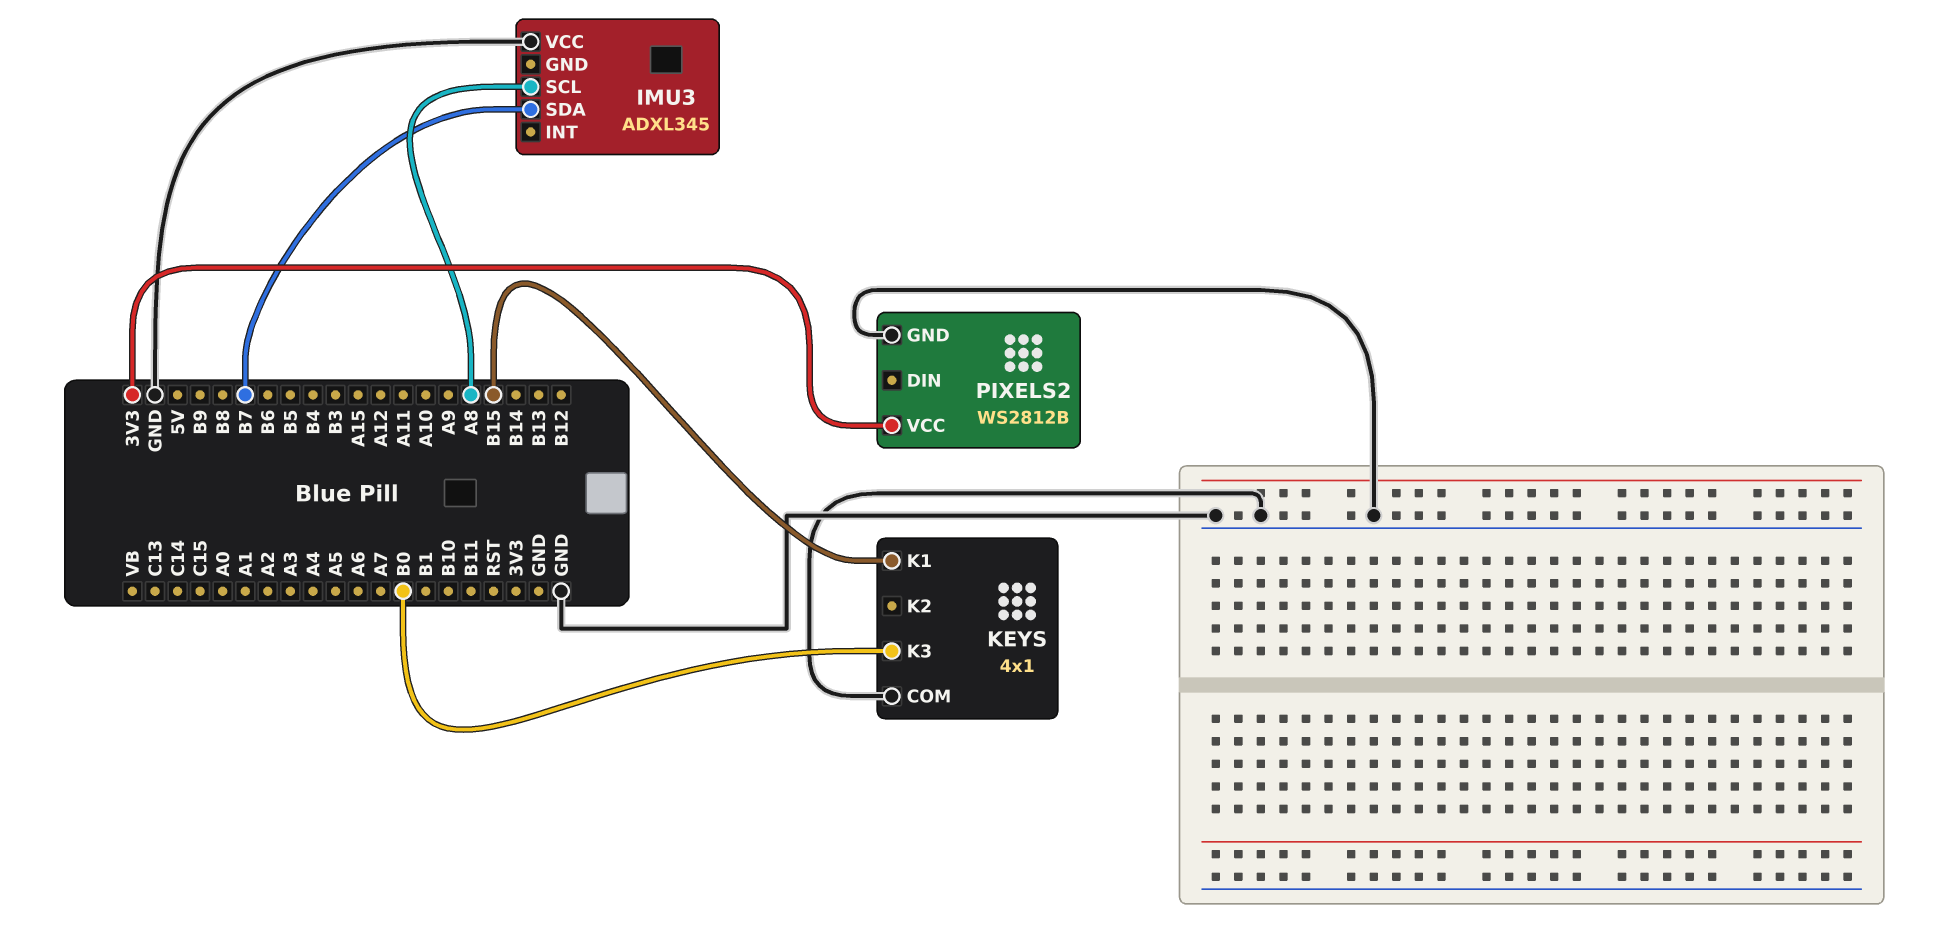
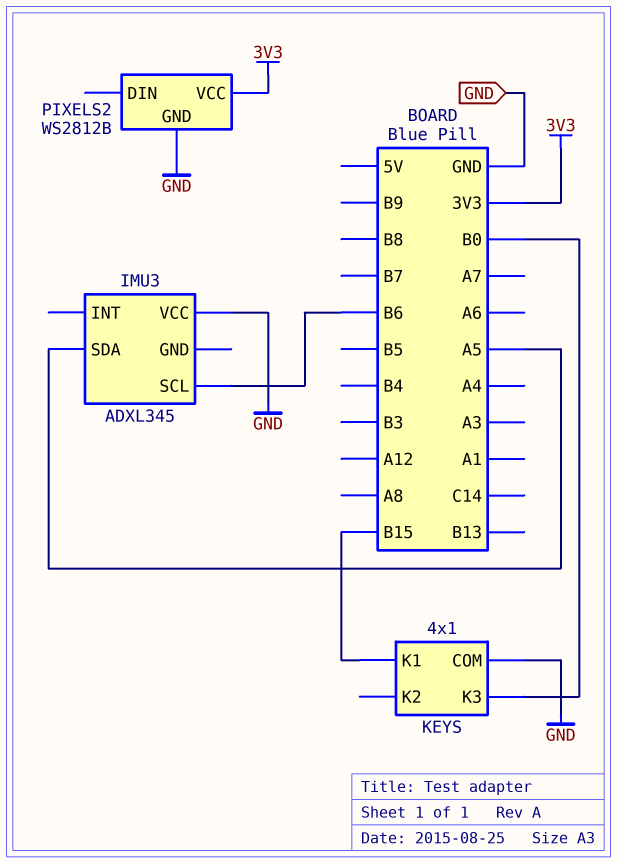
IMU3 pin SCL: A8 -> B6
IMU3 pin SDA: B7 -> A5

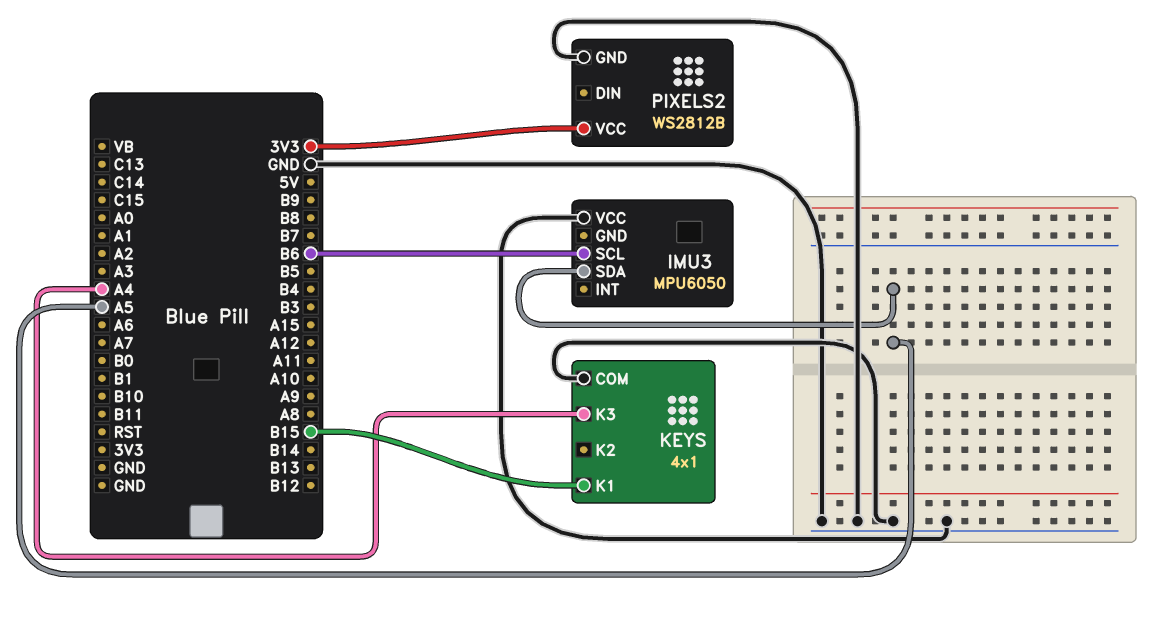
IMU3: ADXL345 -> MPU6050
KEYS pin K3: B0 -> A4

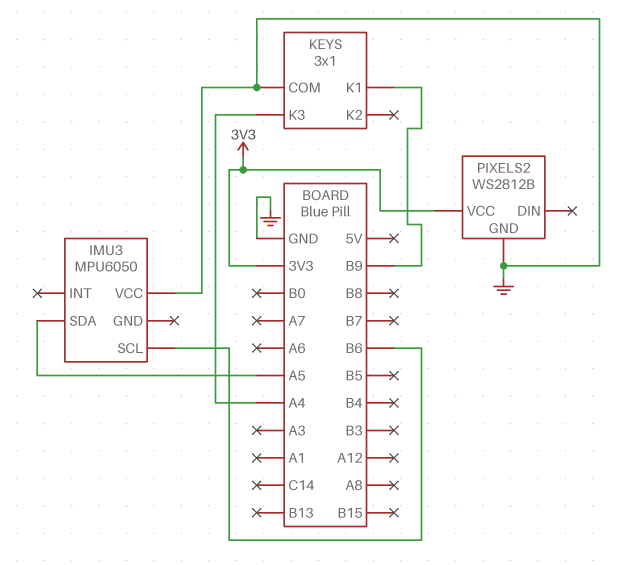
KEYS: 4x1 -> 3x1
KEYS pin K1: B15 -> B9

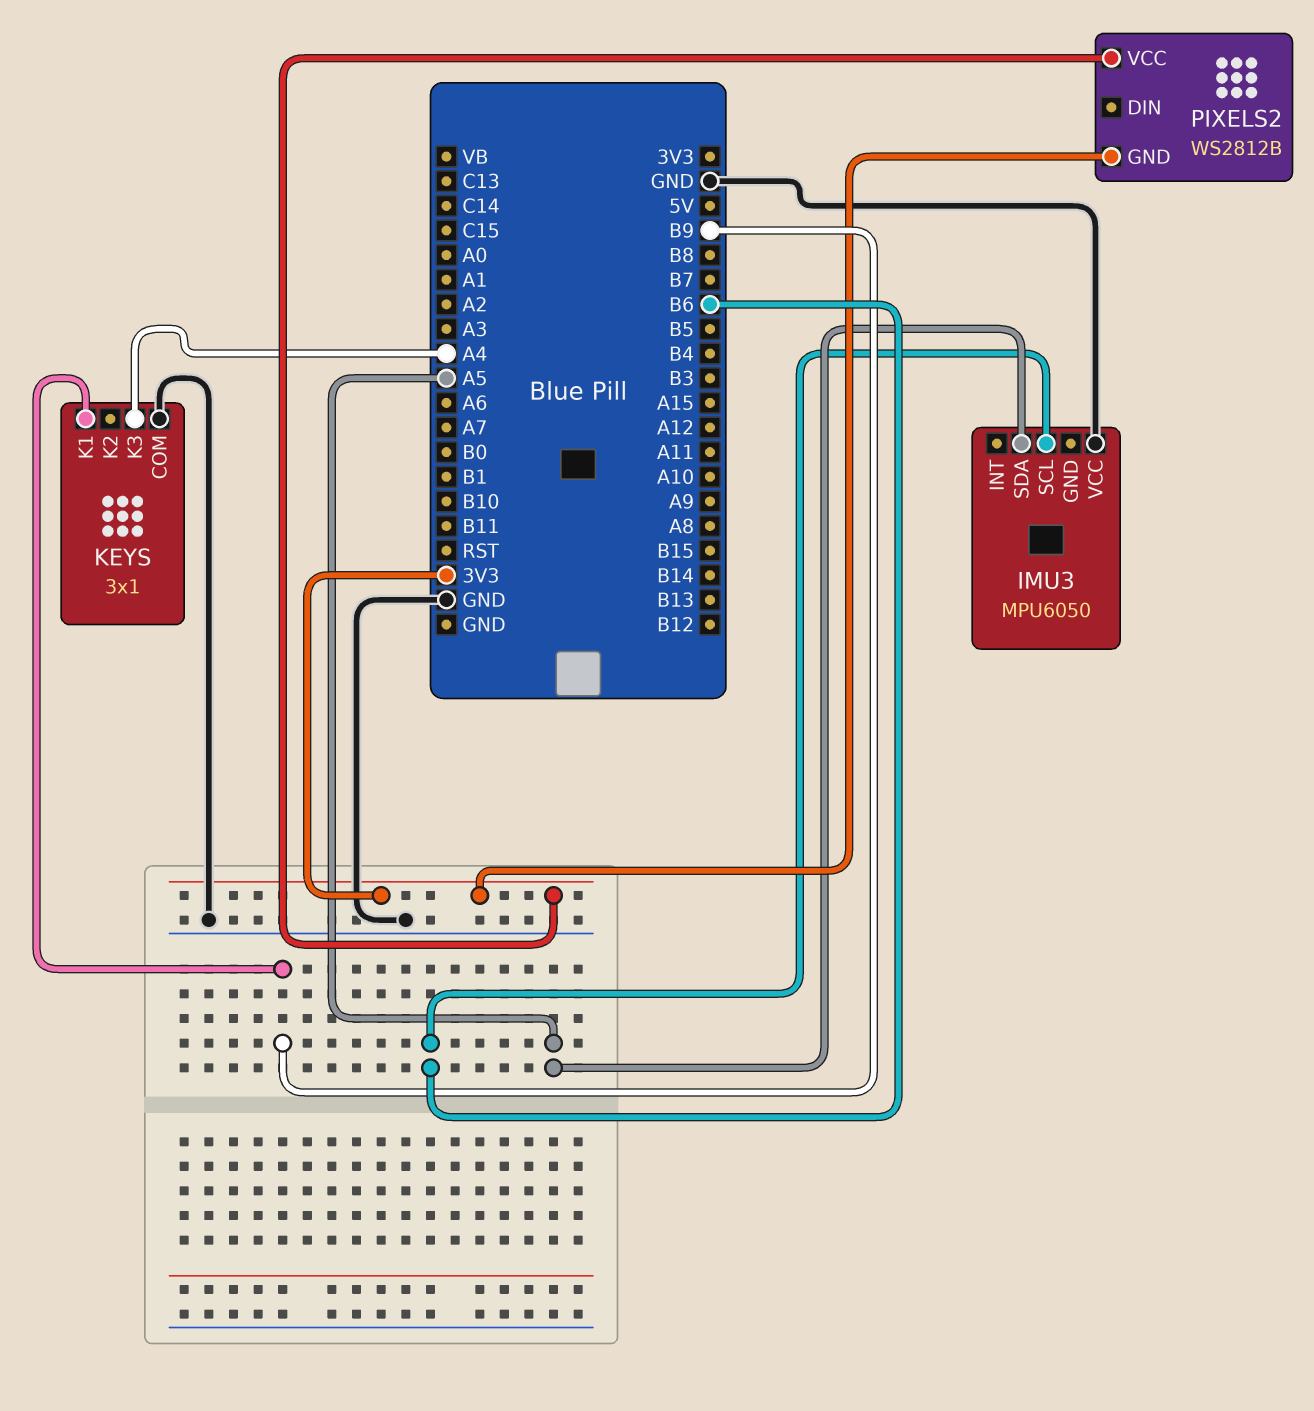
PIXELS2 pin GND: GND -> 3V3

